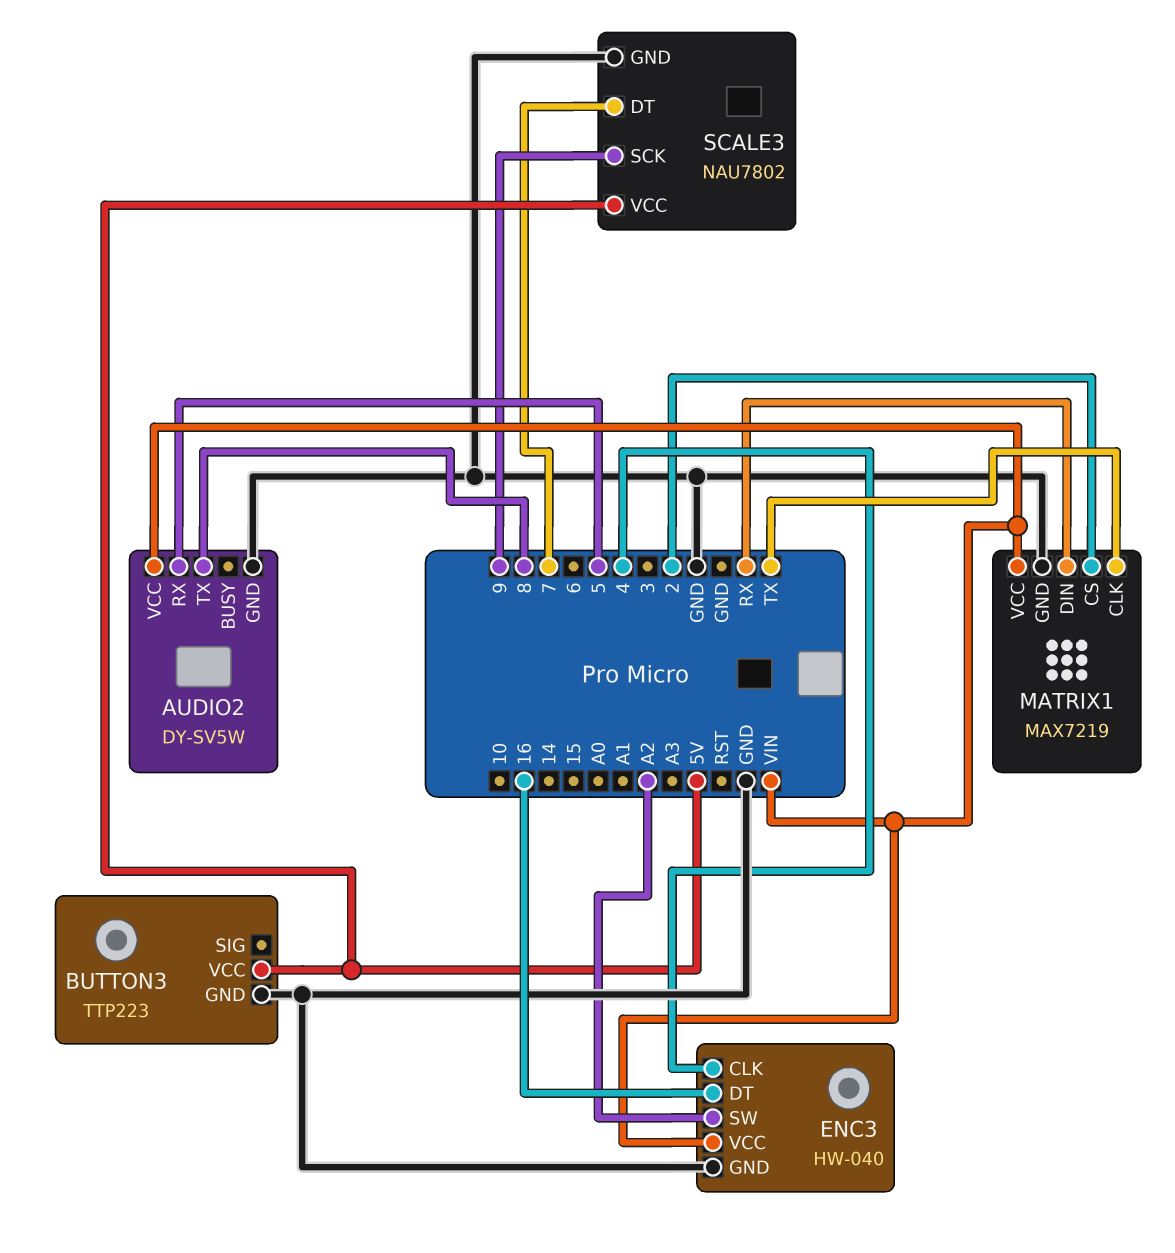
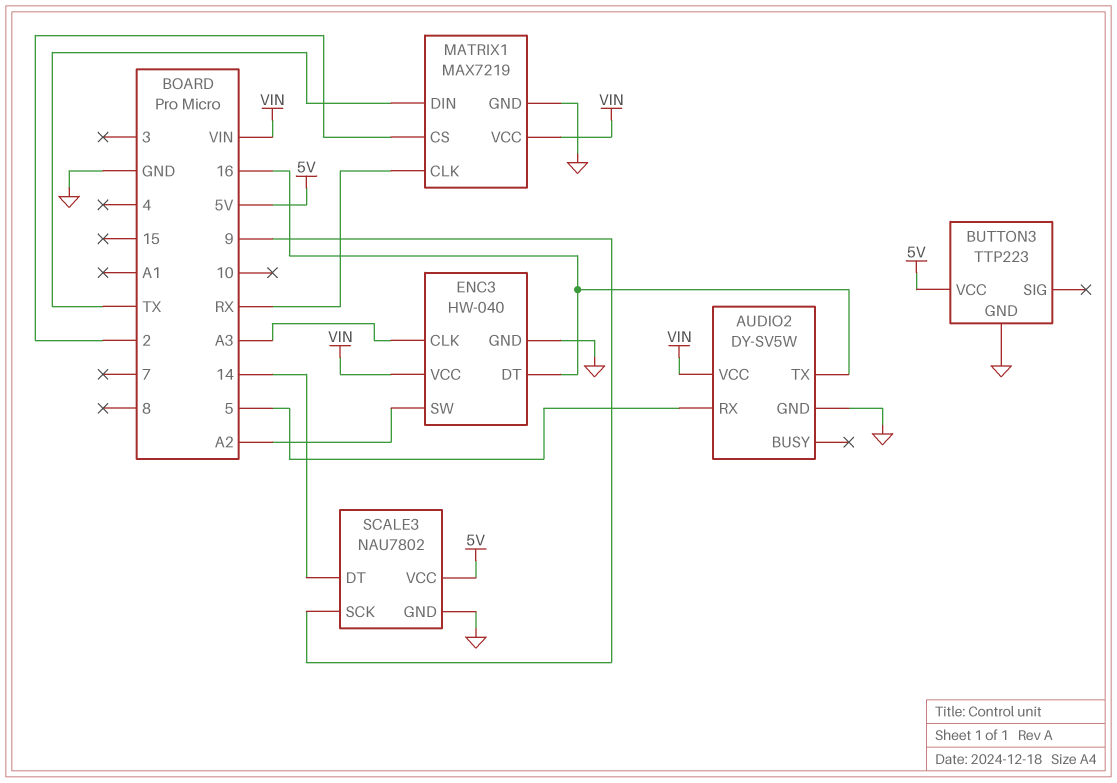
AUDIO2 pin TX: 8 -> 16
ENC3 pin CLK: 4 -> A3
MATRIX1 pin CLK: TX -> RX
MATRIX1 pin DIN: RX -> TX
SCALE3 pin DT: 7 -> 14

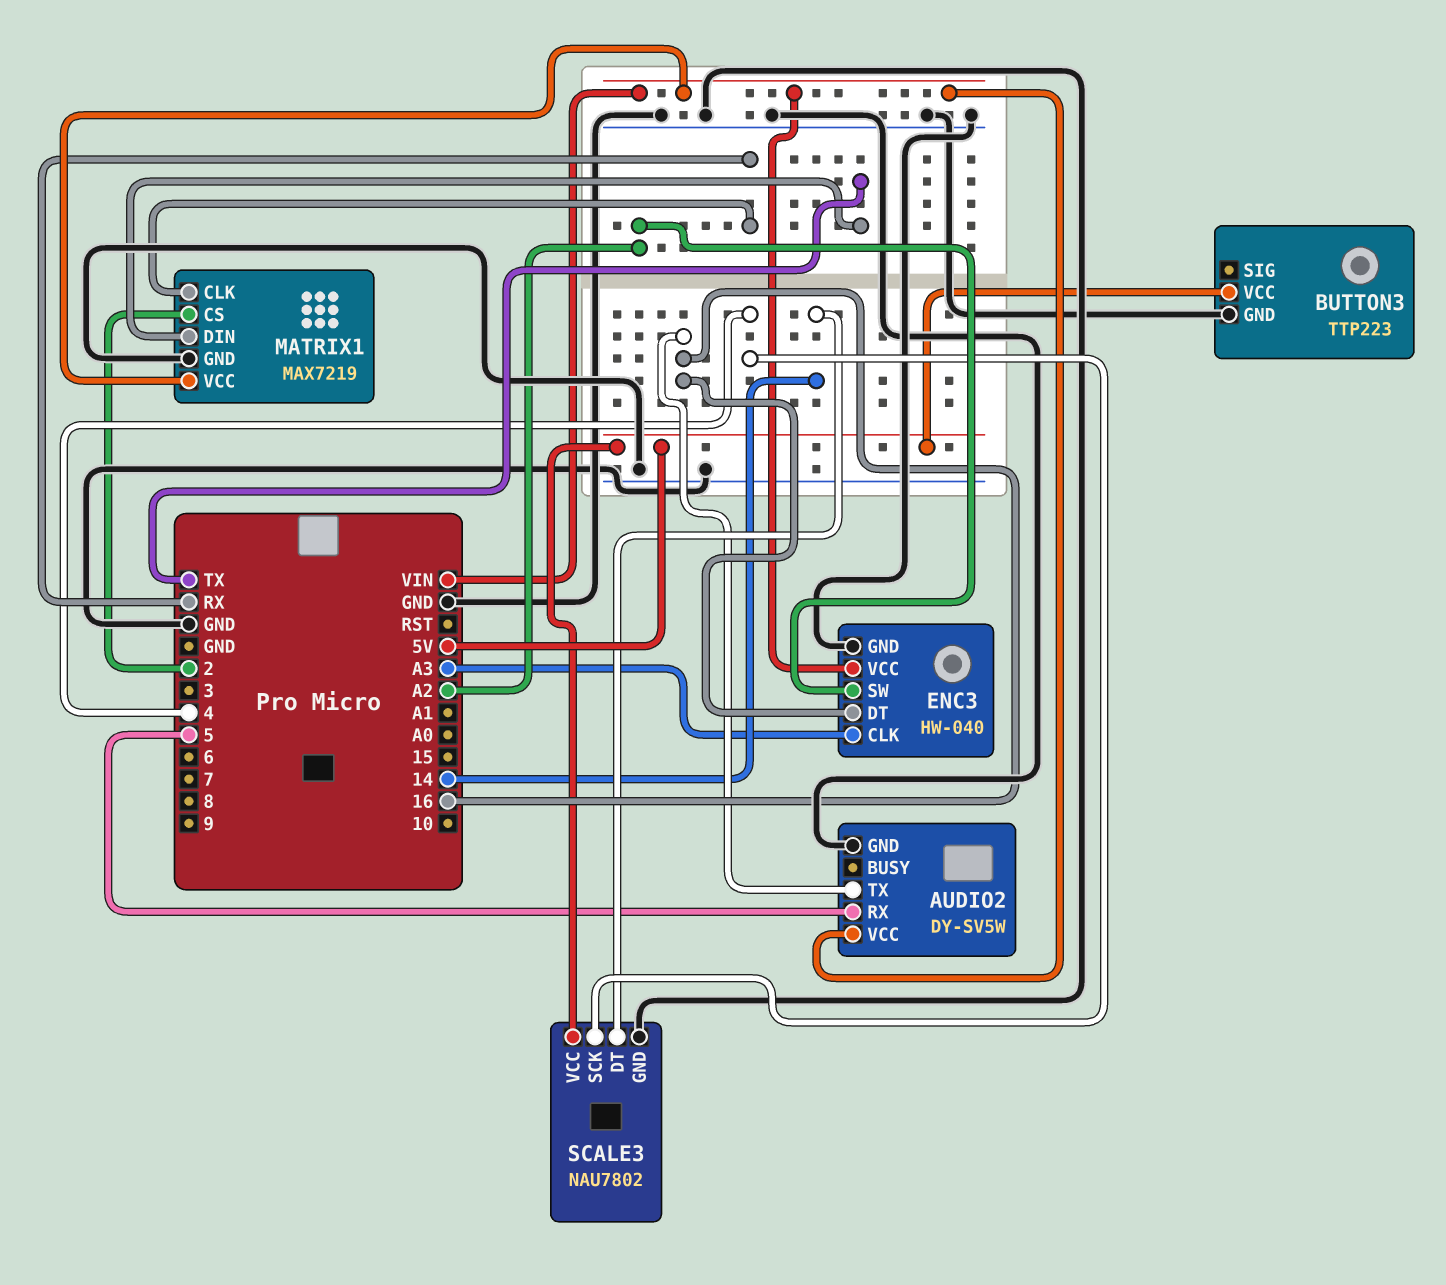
SCALE3 pin SCK: 9 -> 4

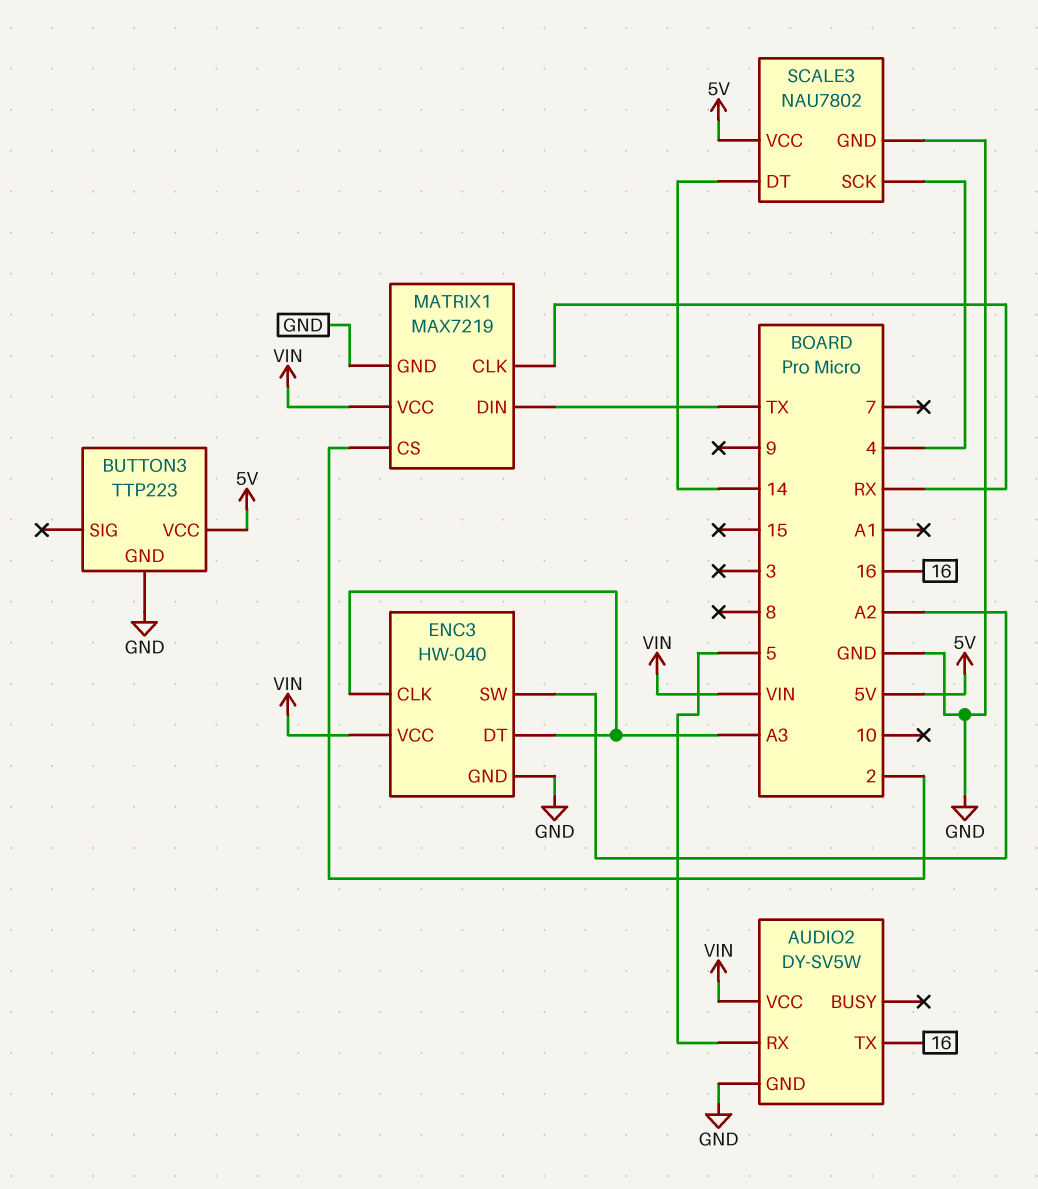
ENC3 pin DT: 16 -> A3

